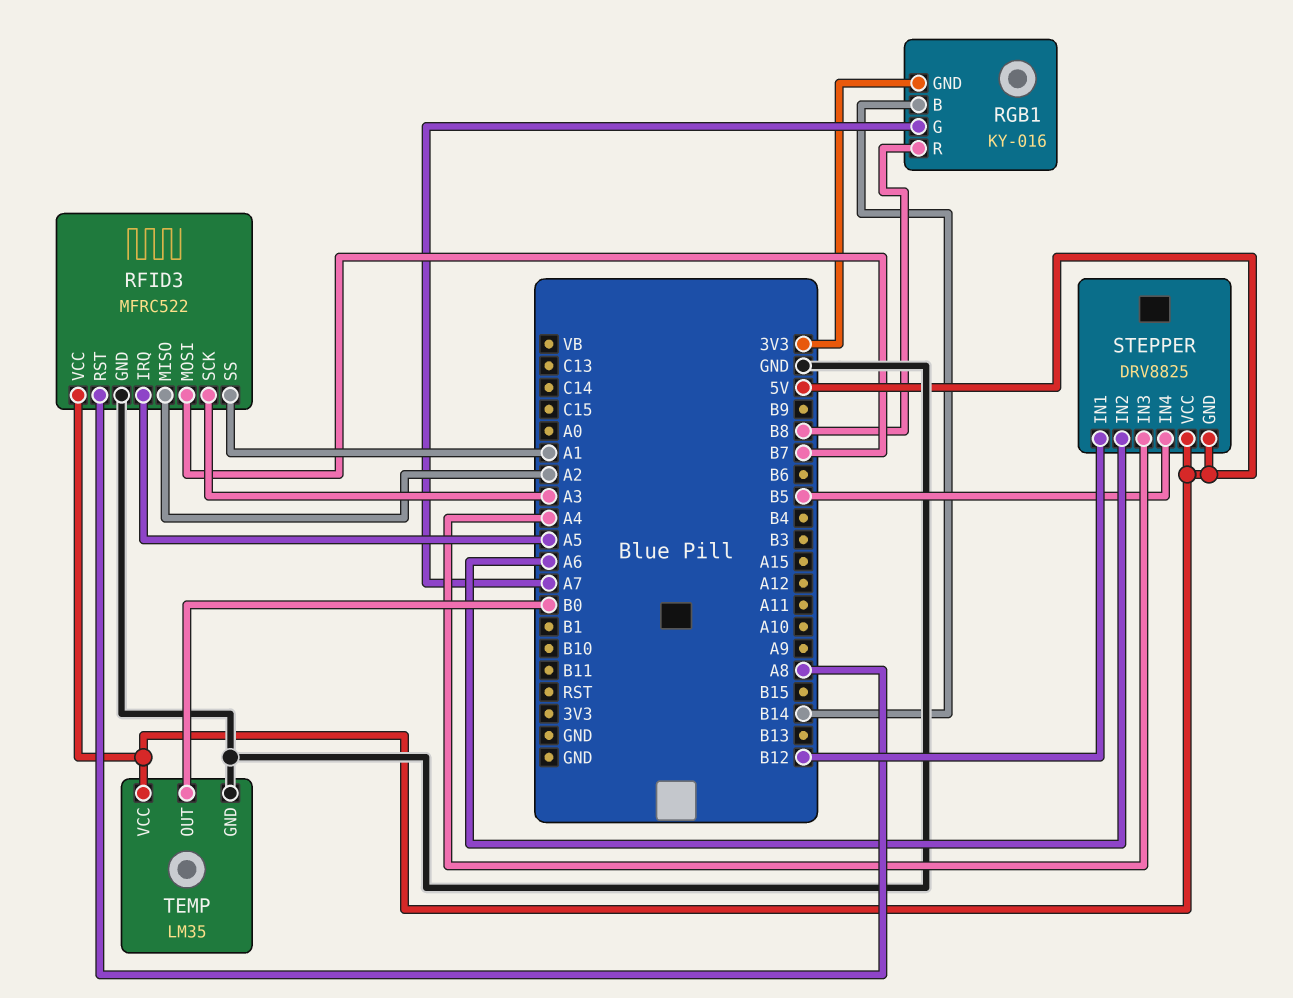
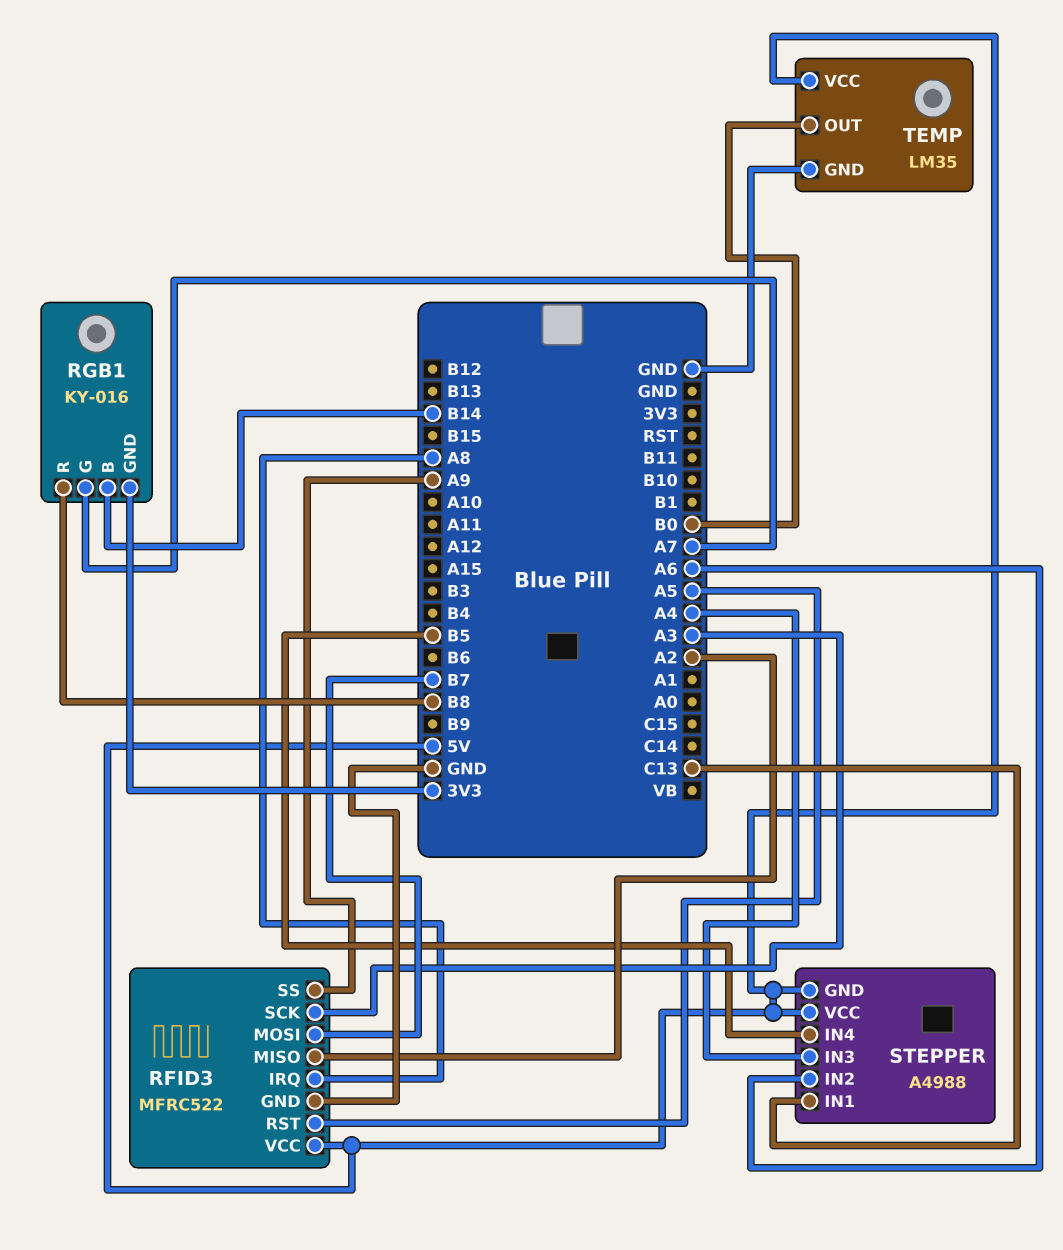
RFID3 pin IRQ: A5 -> A8
RFID3 pin RST: A8 -> A5
RFID3 pin SS: A1 -> A9
STEPPER: DRV8825 -> A4988
STEPPER pin IN1: B12 -> C13

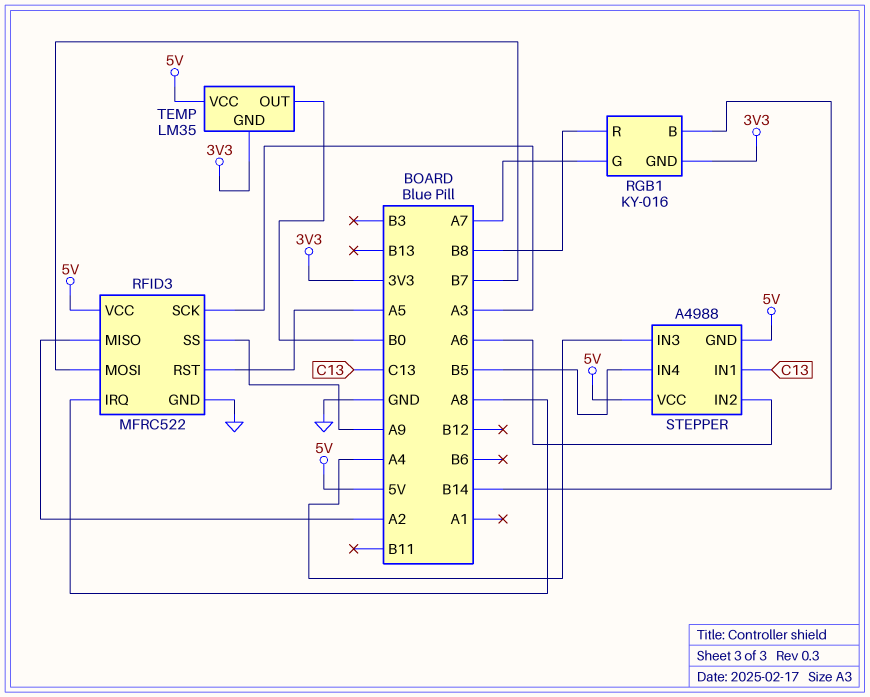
TEMP pin GND: GND -> 3V3

